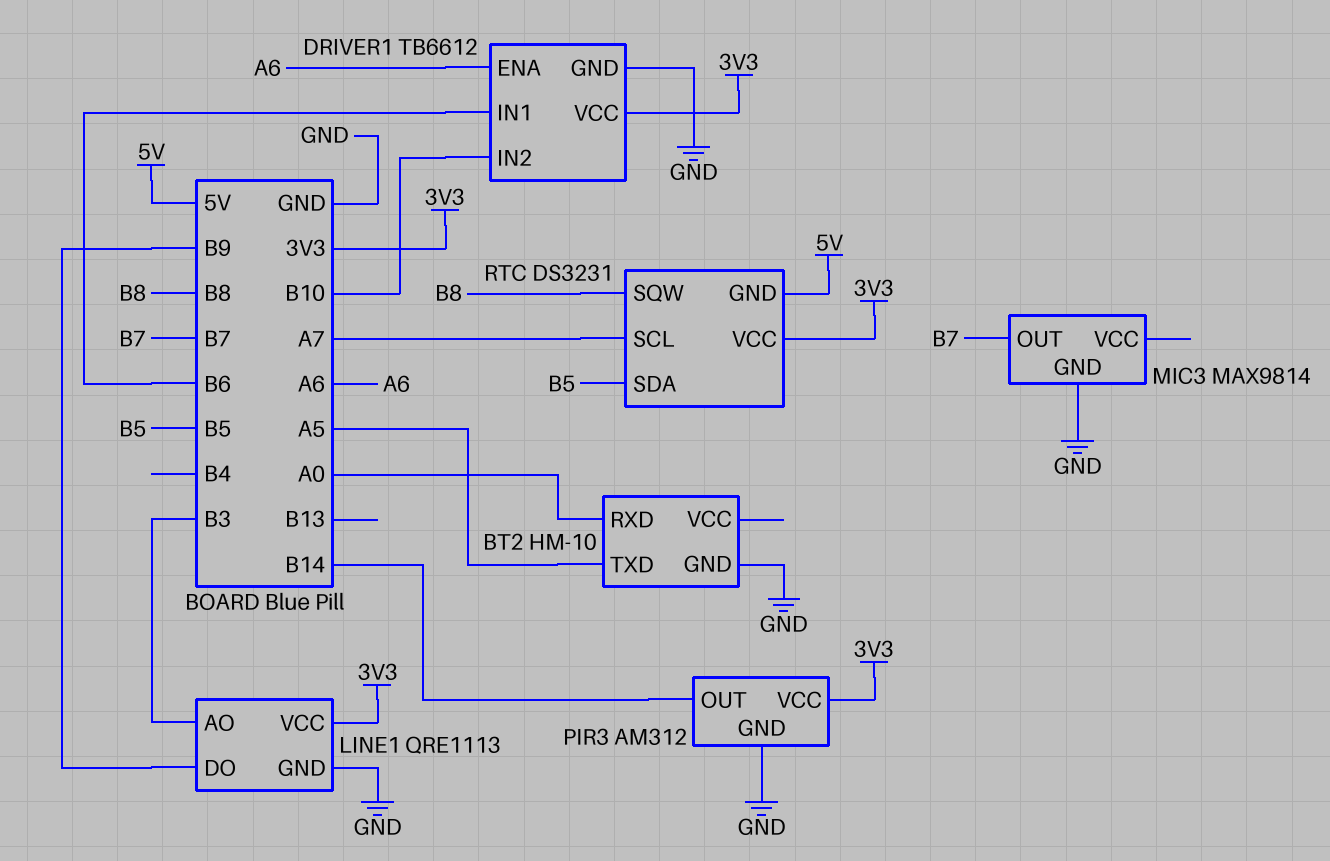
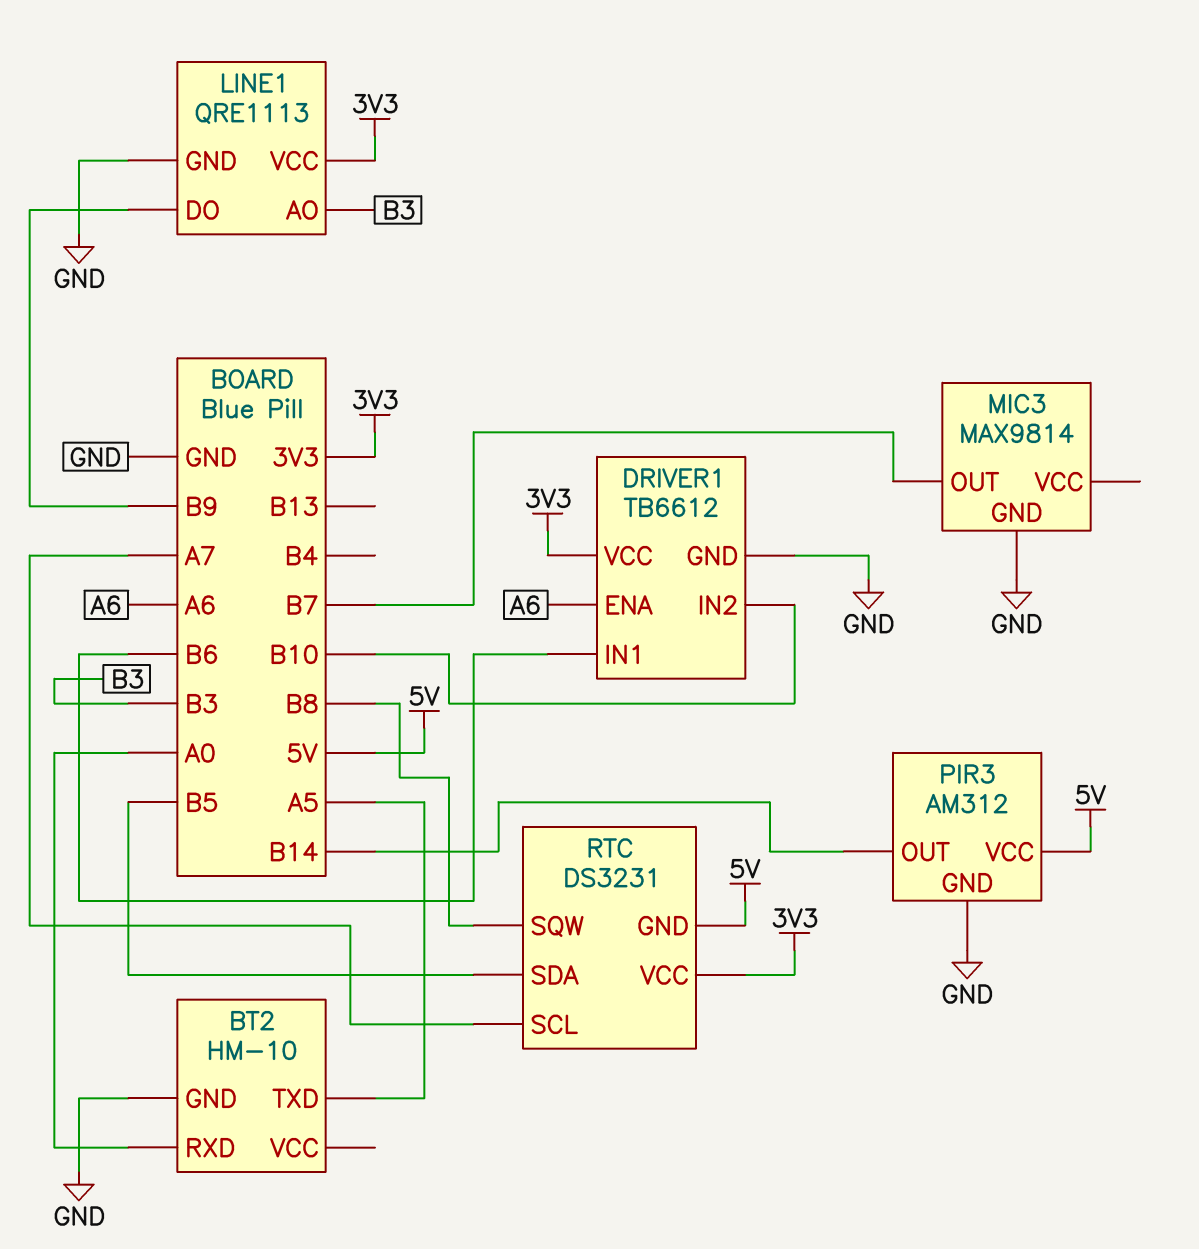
PIR3 pin VCC: 3V3 -> 5V

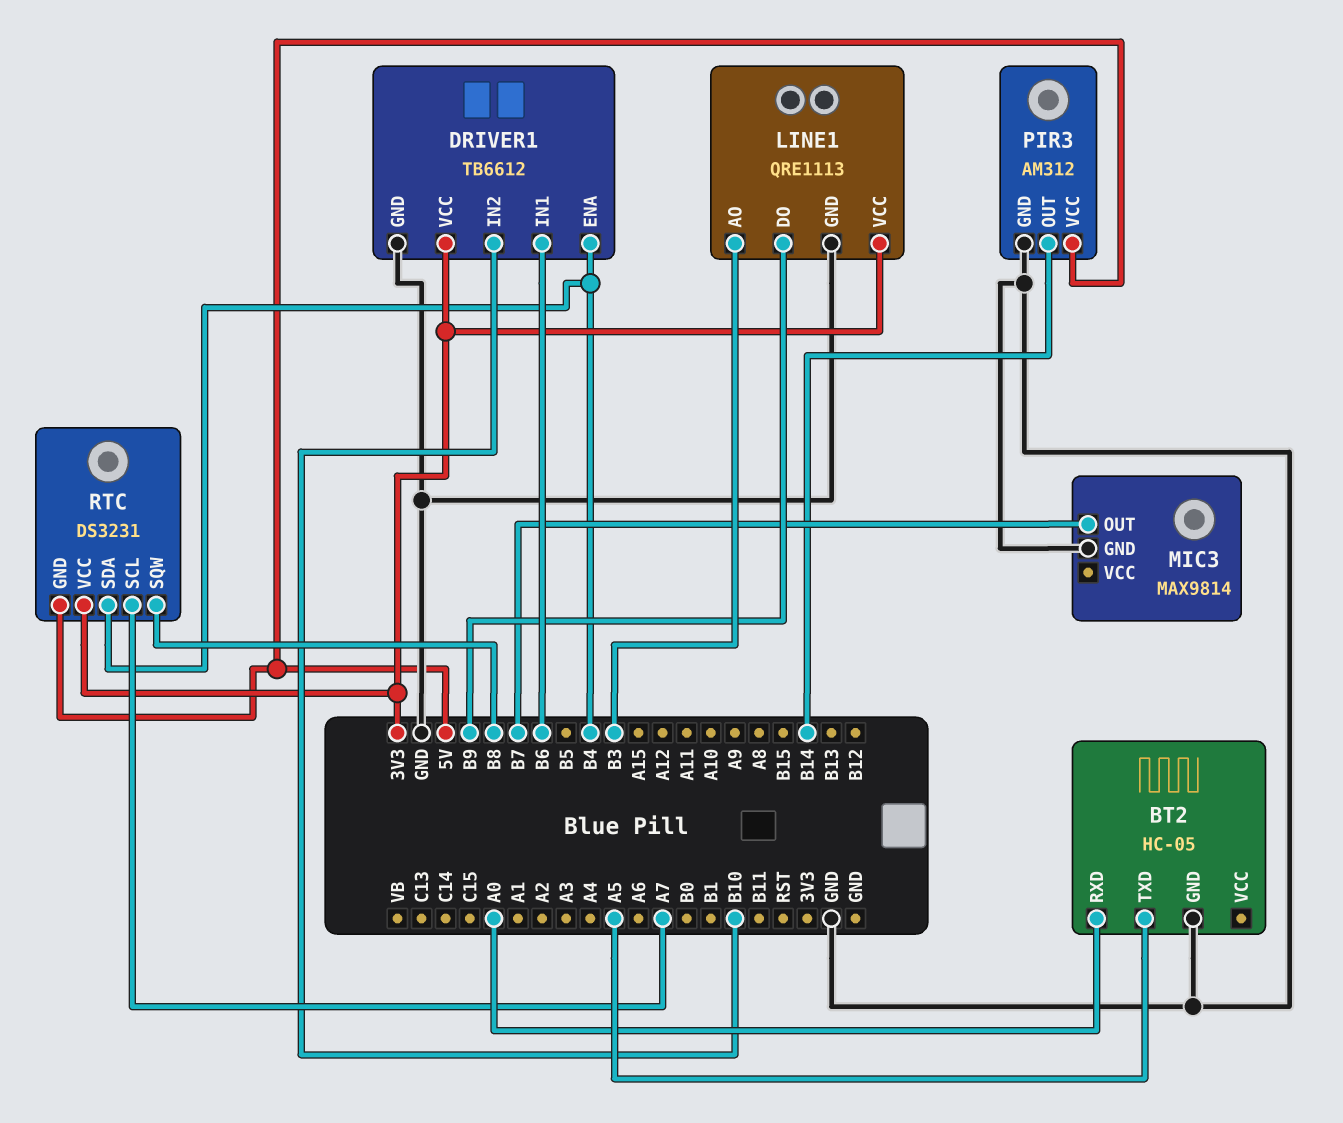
BT2: HM-10 -> HC-05
DRIVER1 pin ENA: A6 -> B4
RTC pin SDA: B5 -> B4

